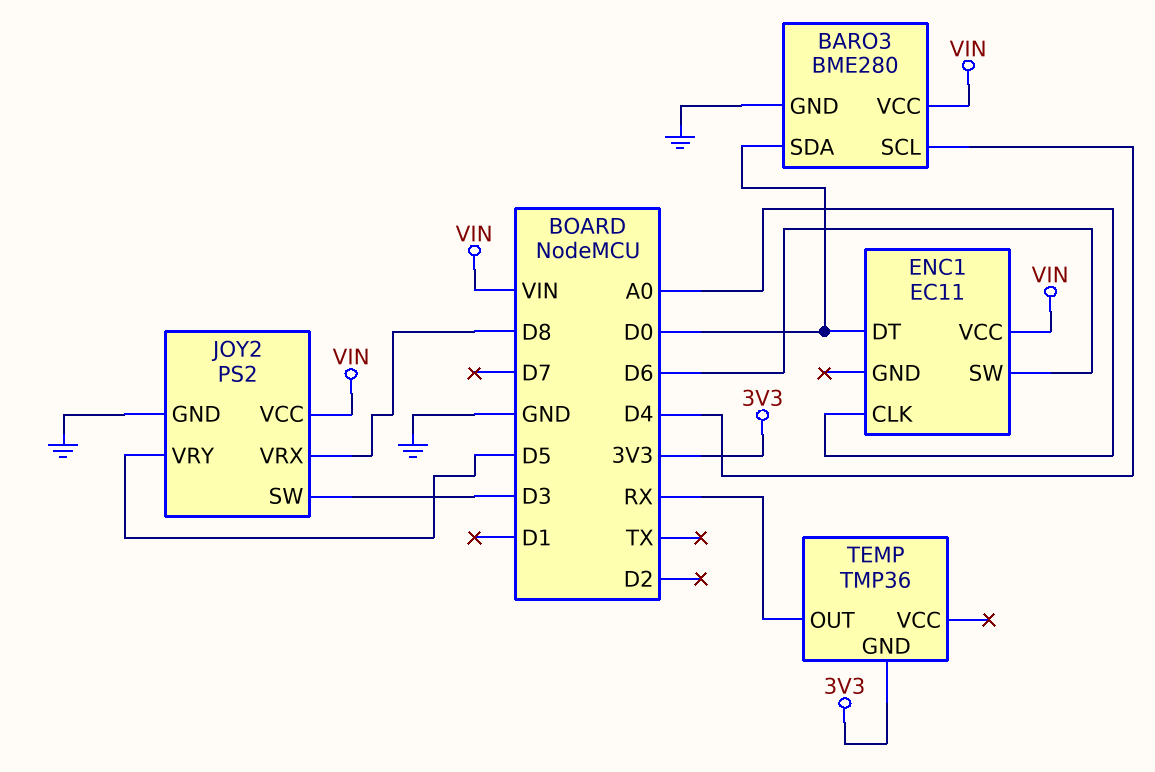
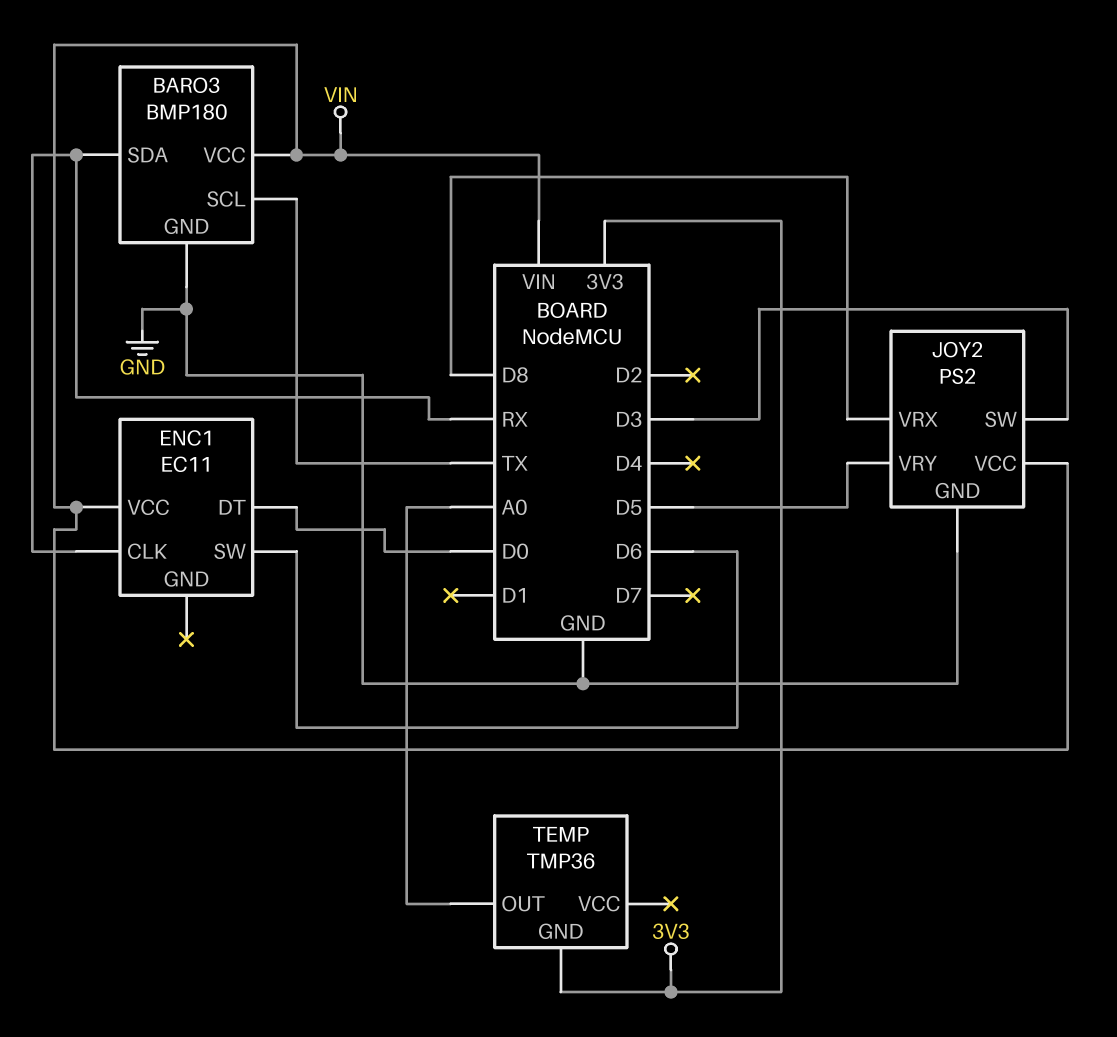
BARO3: BME280 -> BMP180
BARO3 pin SCL: D4 -> TX
BARO3 pin SDA: D0 -> RX
ENC1 pin CLK: A0 -> RX
TEMP pin OUT: RX -> A0

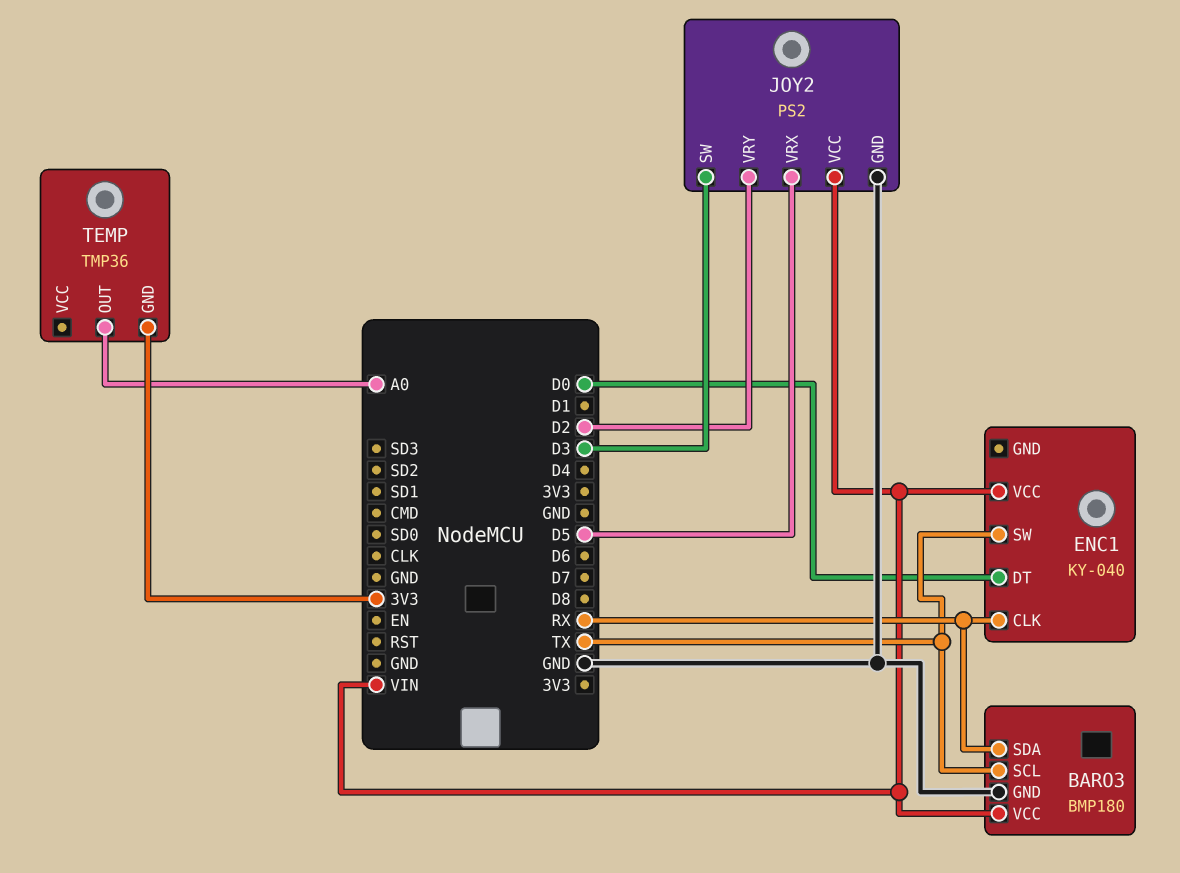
ENC1: EC11 -> KY-040
ENC1 pin SW: D6 -> TX
JOY2 pin VRX: D8 -> D5
JOY2 pin VRY: D5 -> D2

